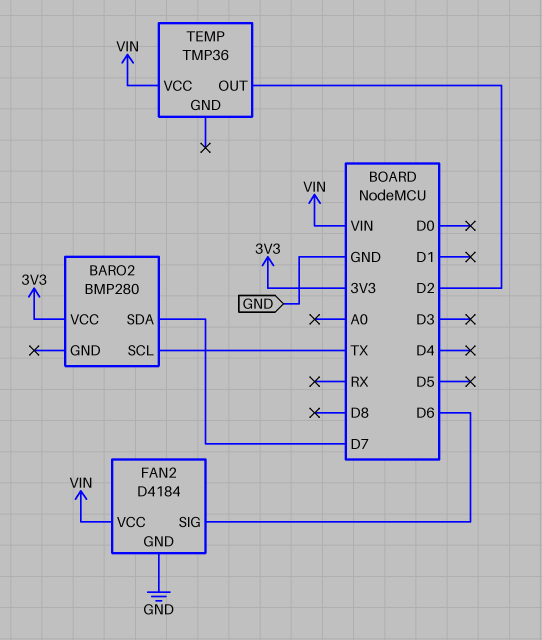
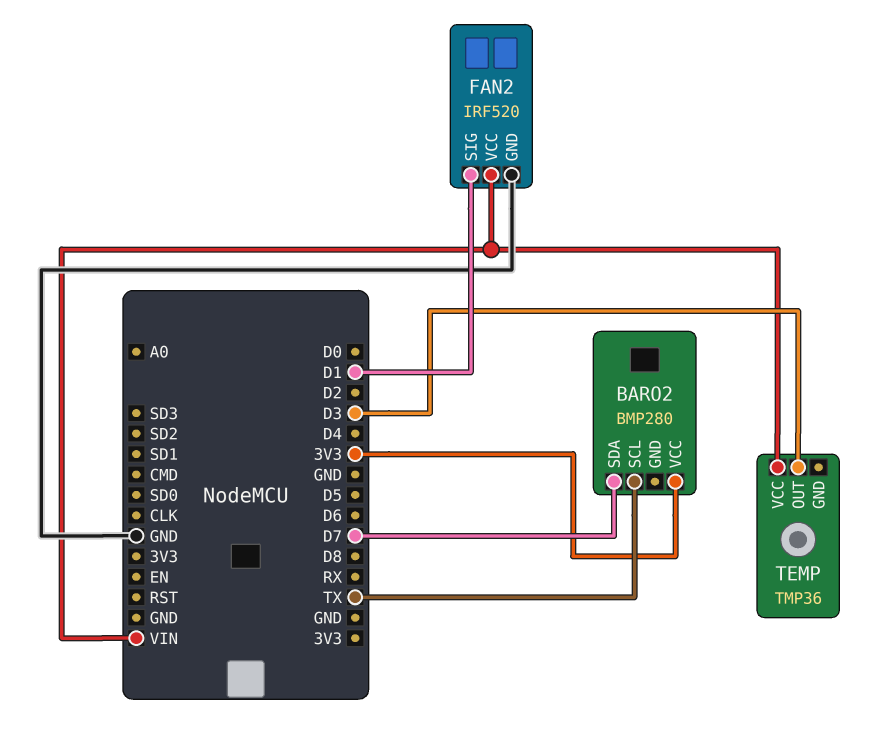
FAN2: D4184 -> IRF520
FAN2 pin SIG: D6 -> D1
TEMP pin OUT: D2 -> D3

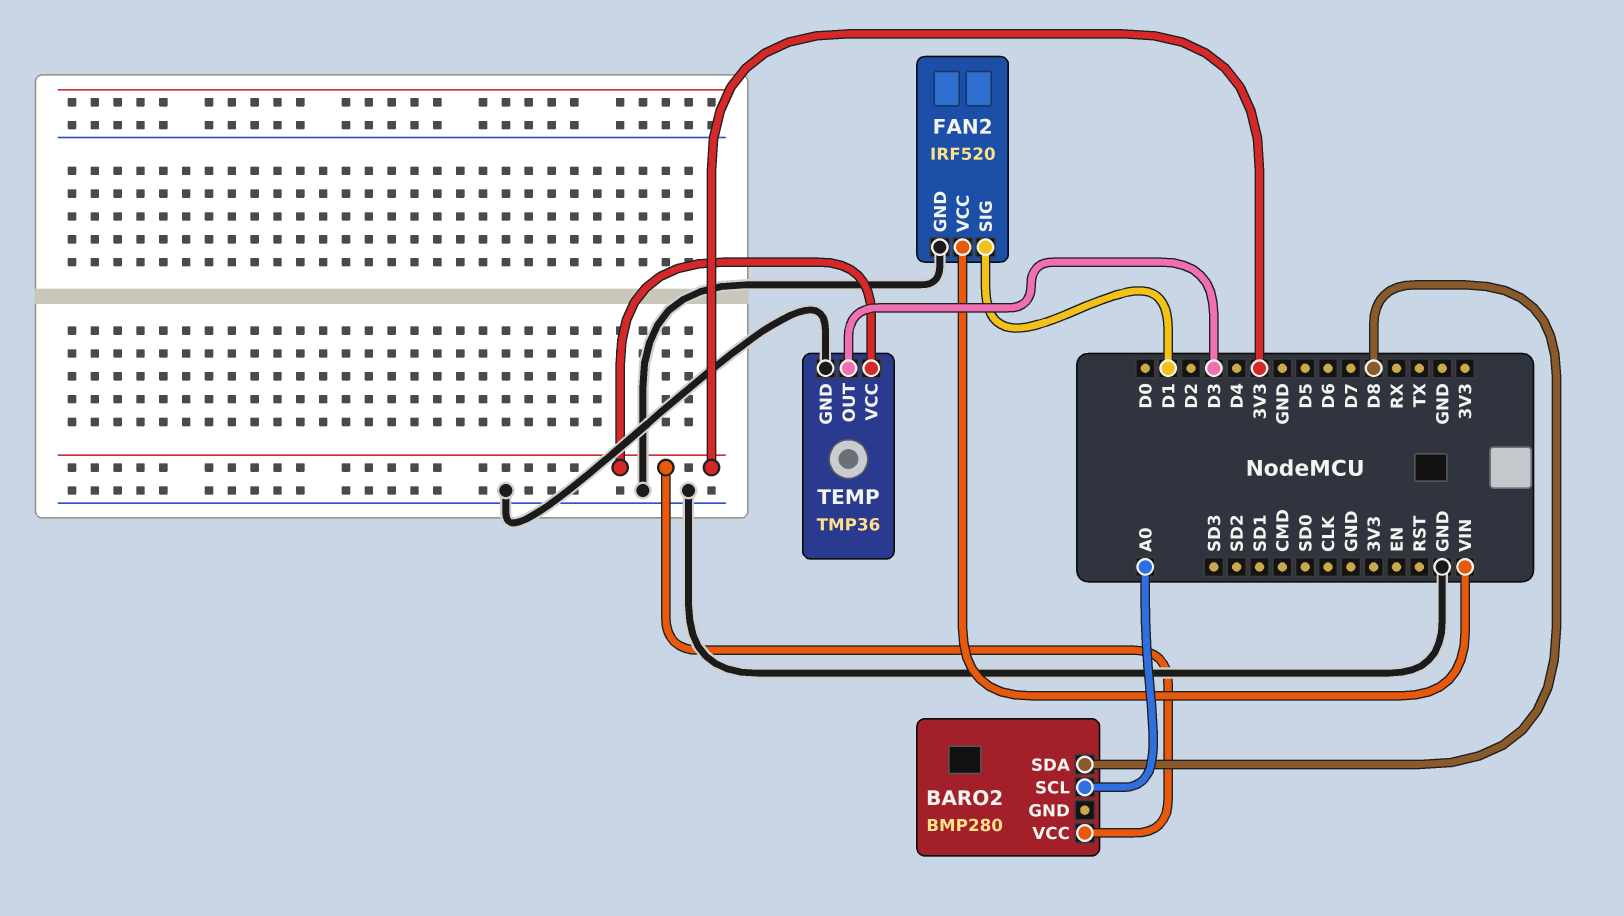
BARO2 pin SCL: TX -> A0
BARO2 pin SDA: D7 -> D8
TEMP pin GND: none -> GND
TEMP pin VCC: VIN -> 3V3

